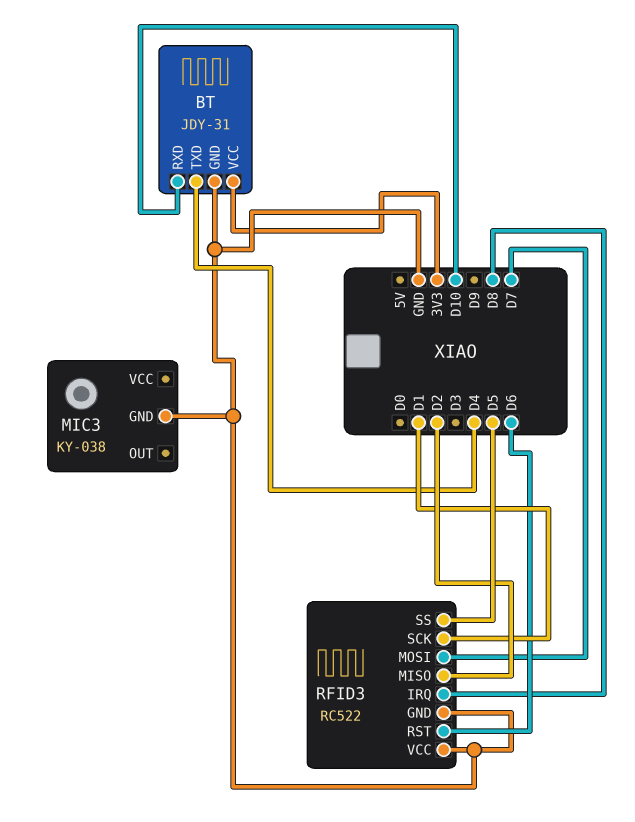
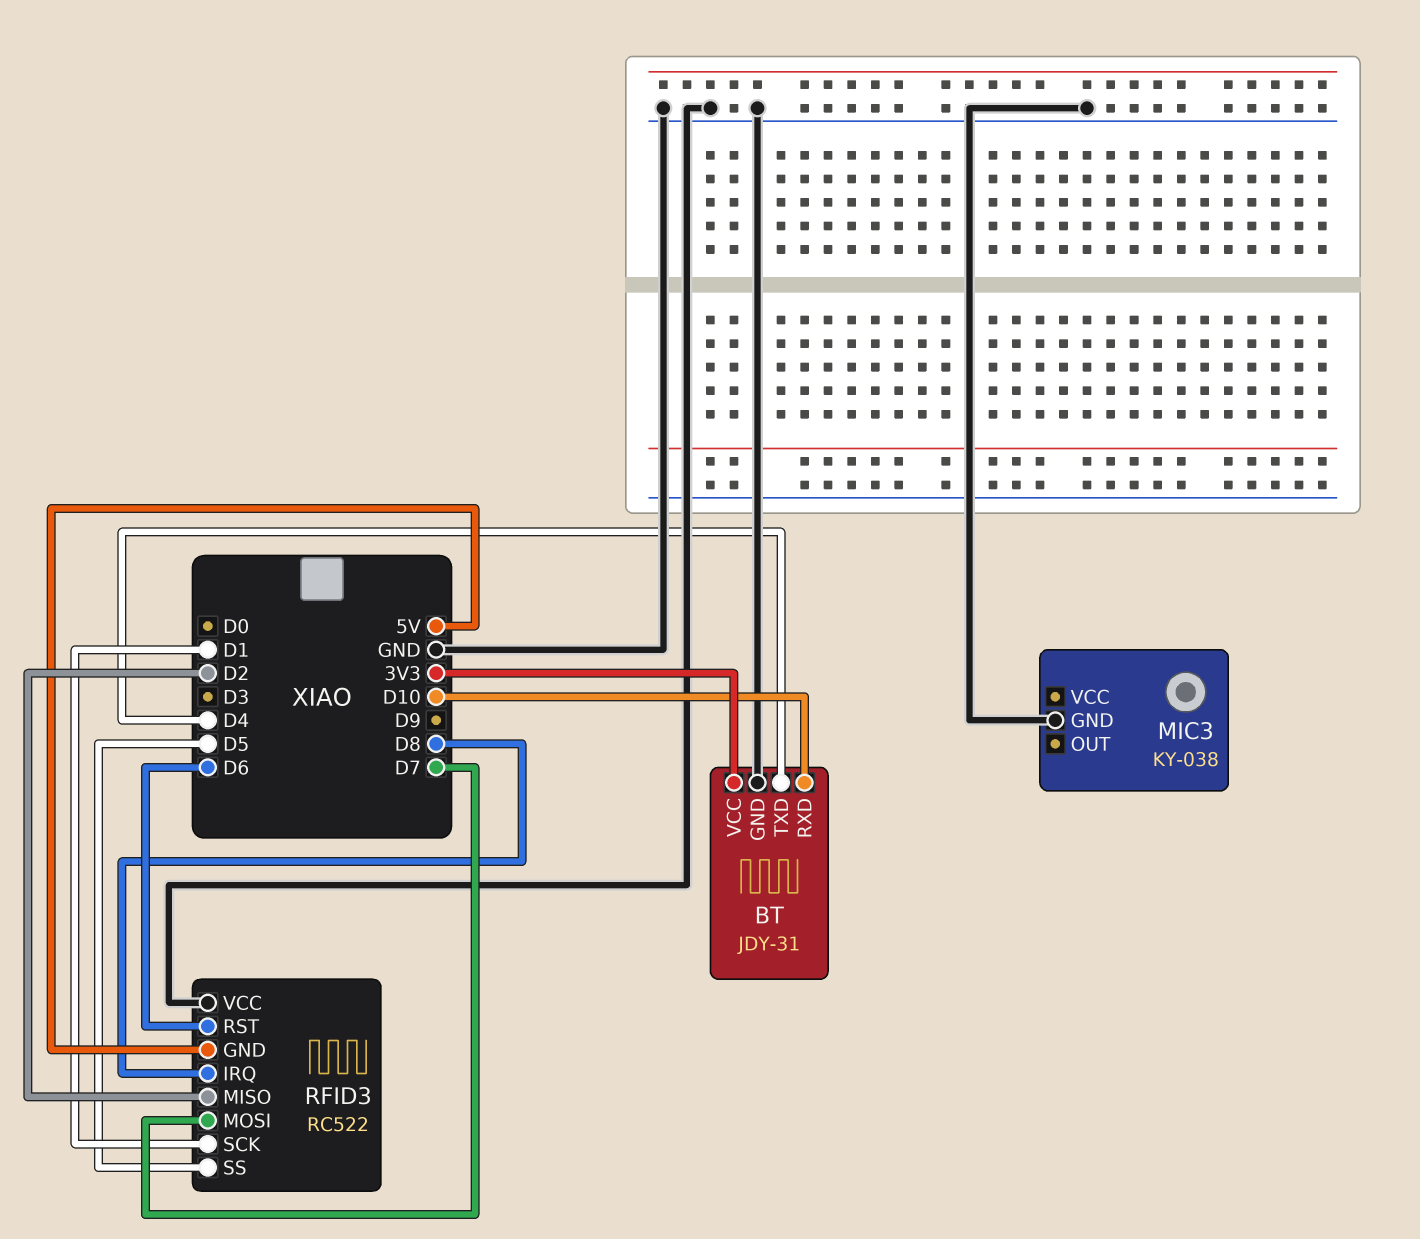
RFID3 pin GND: GND -> 5V

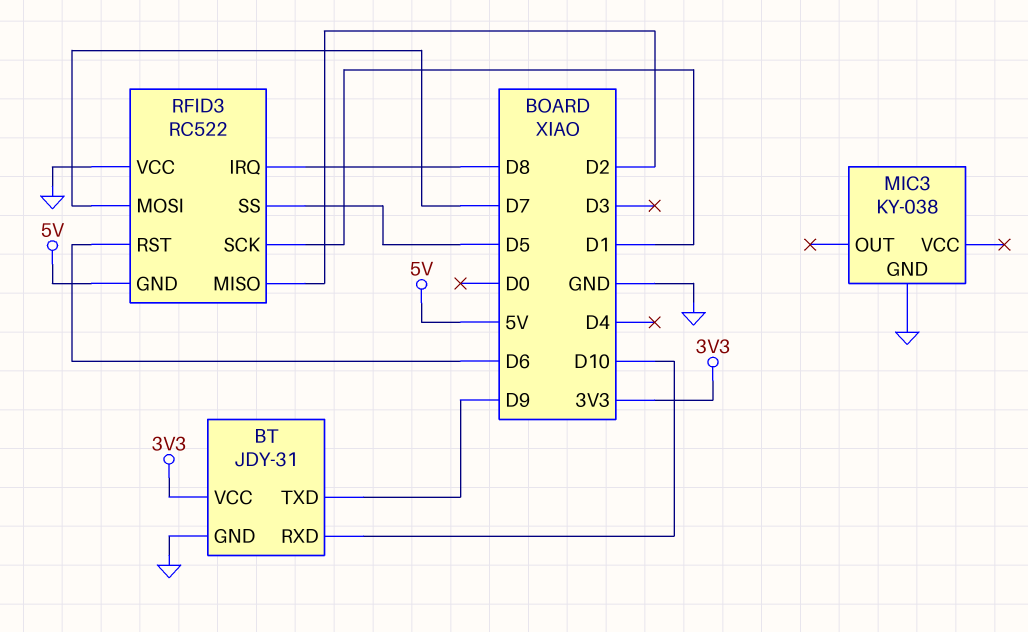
BT pin TXD: D4 -> D9

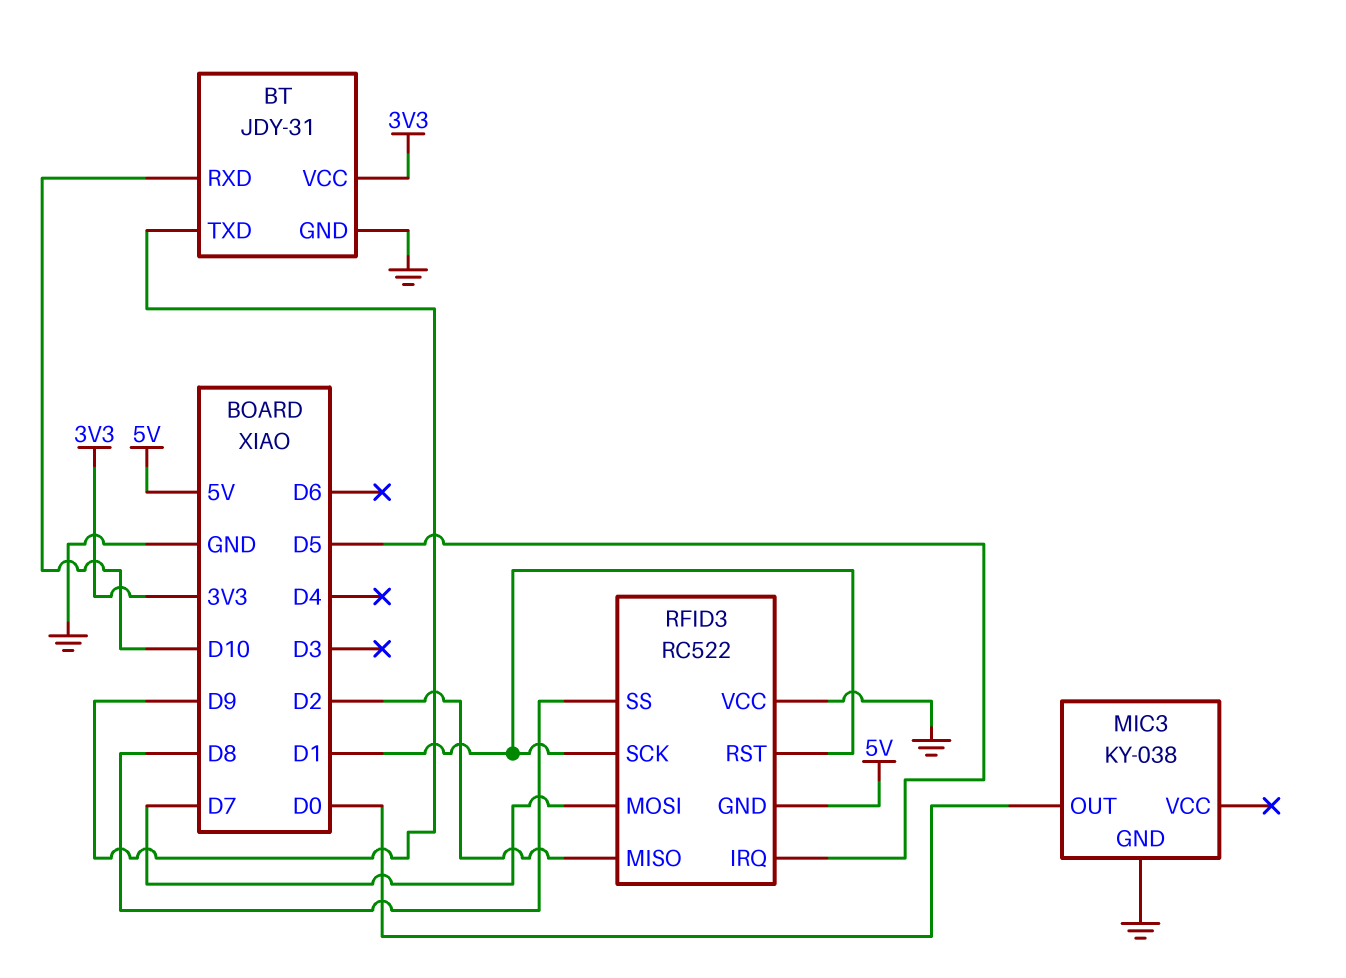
MIC3 pin OUT: none -> D0
RFID3 pin IRQ: D8 -> D5
RFID3 pin RST: D6 -> D1
RFID3 pin SS: D5 -> D8

